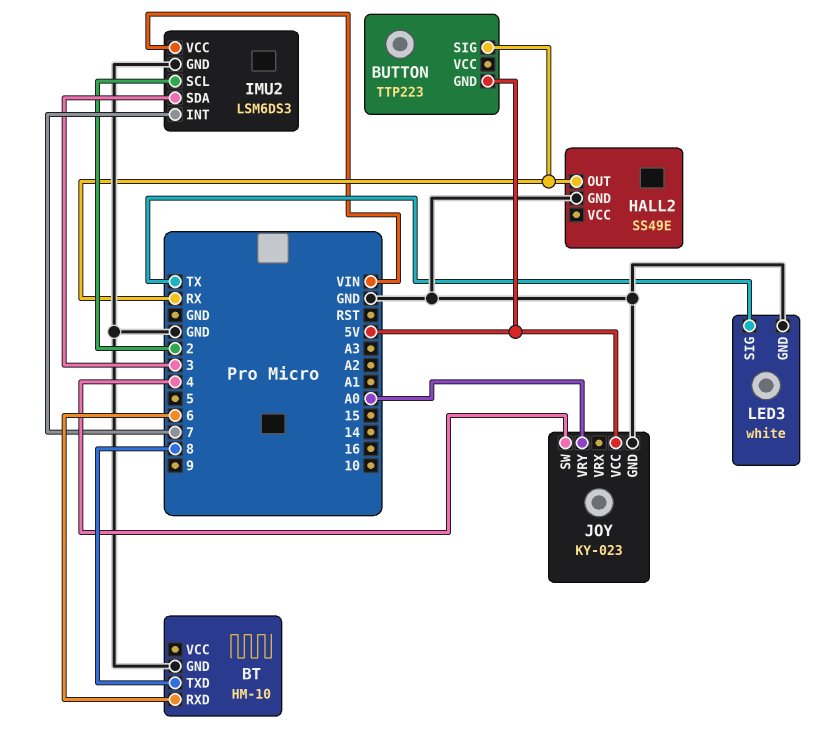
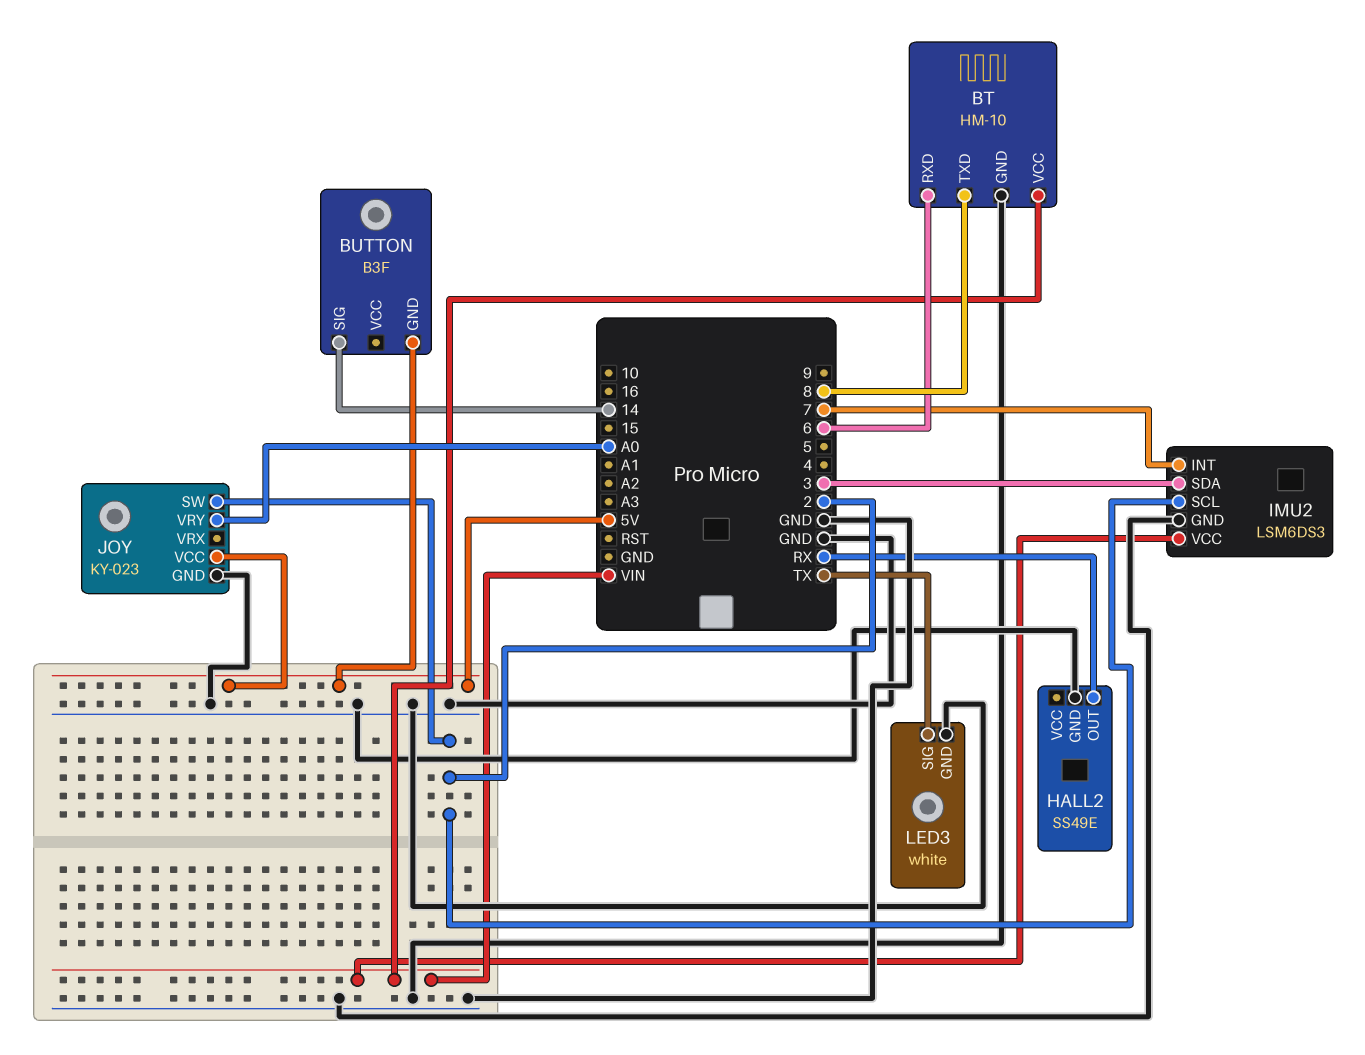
BT pin VCC: none -> VIN
BUTTON: TTP223 -> B3F
BUTTON pin SIG: RX -> 14
JOY pin SW: 4 -> 2

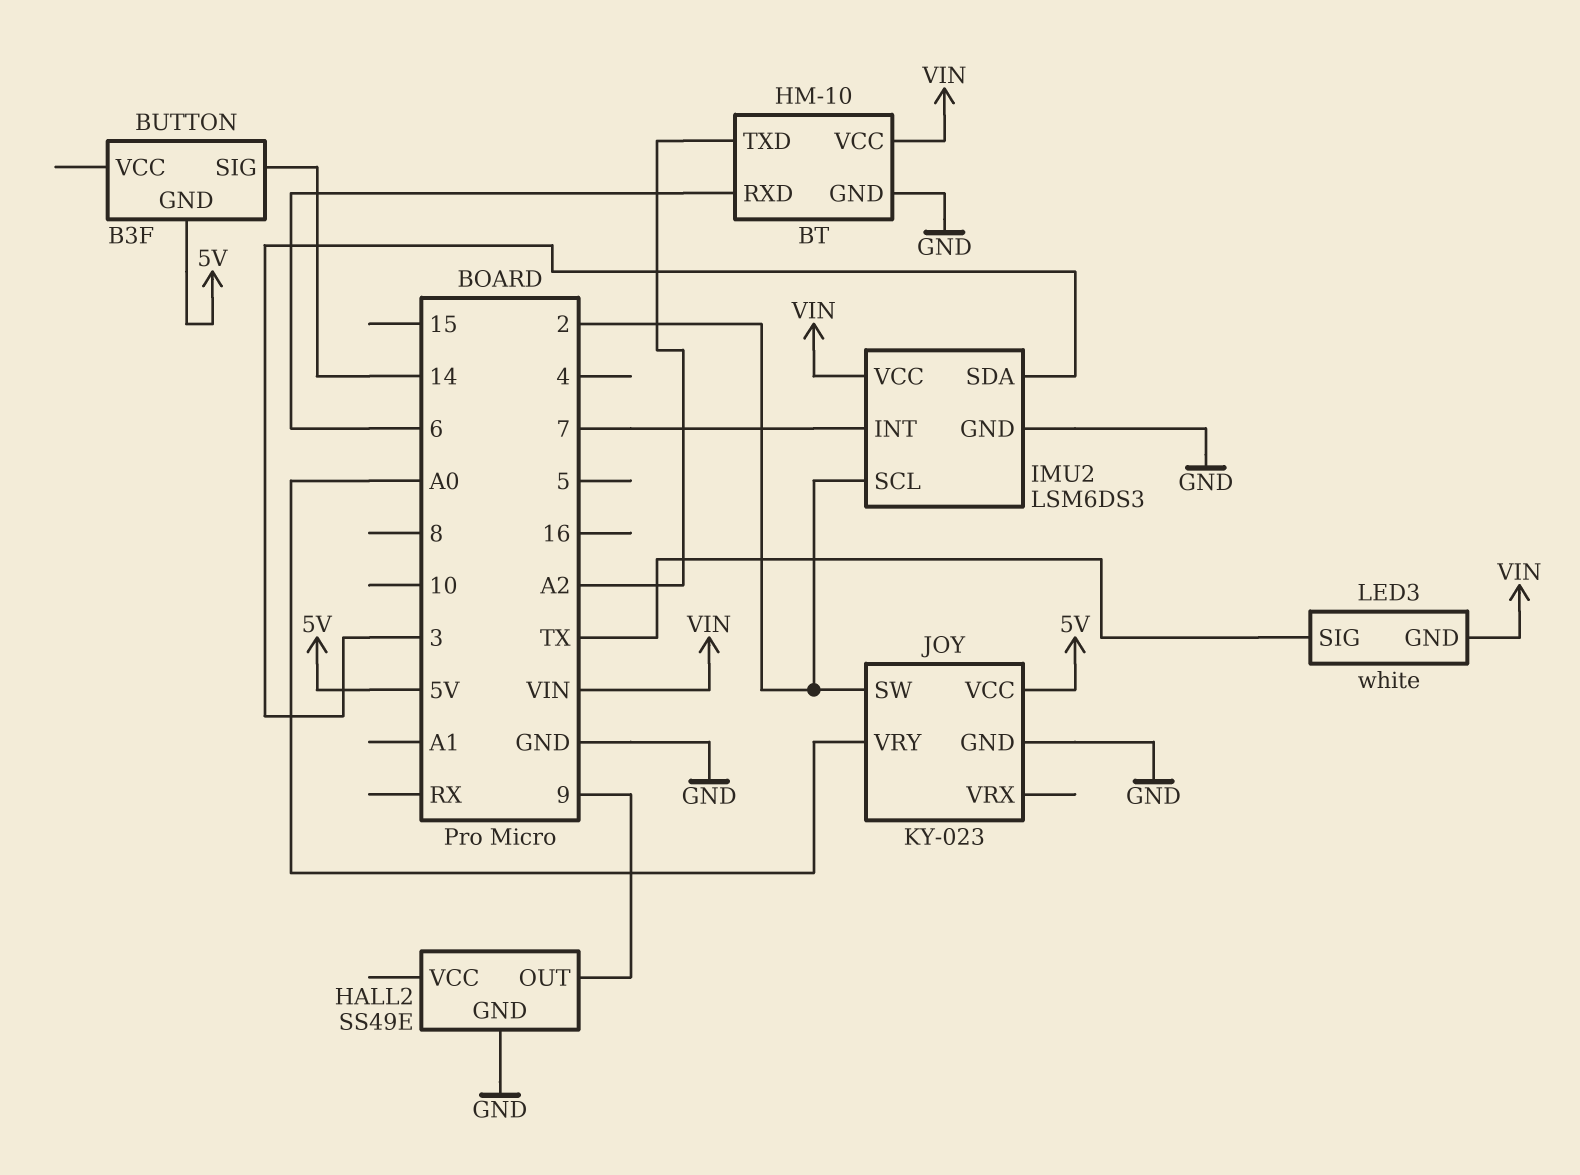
BT pin TXD: 8 -> A2
HALL2 pin OUT: RX -> 9
LED3 pin GND: GND -> VIN

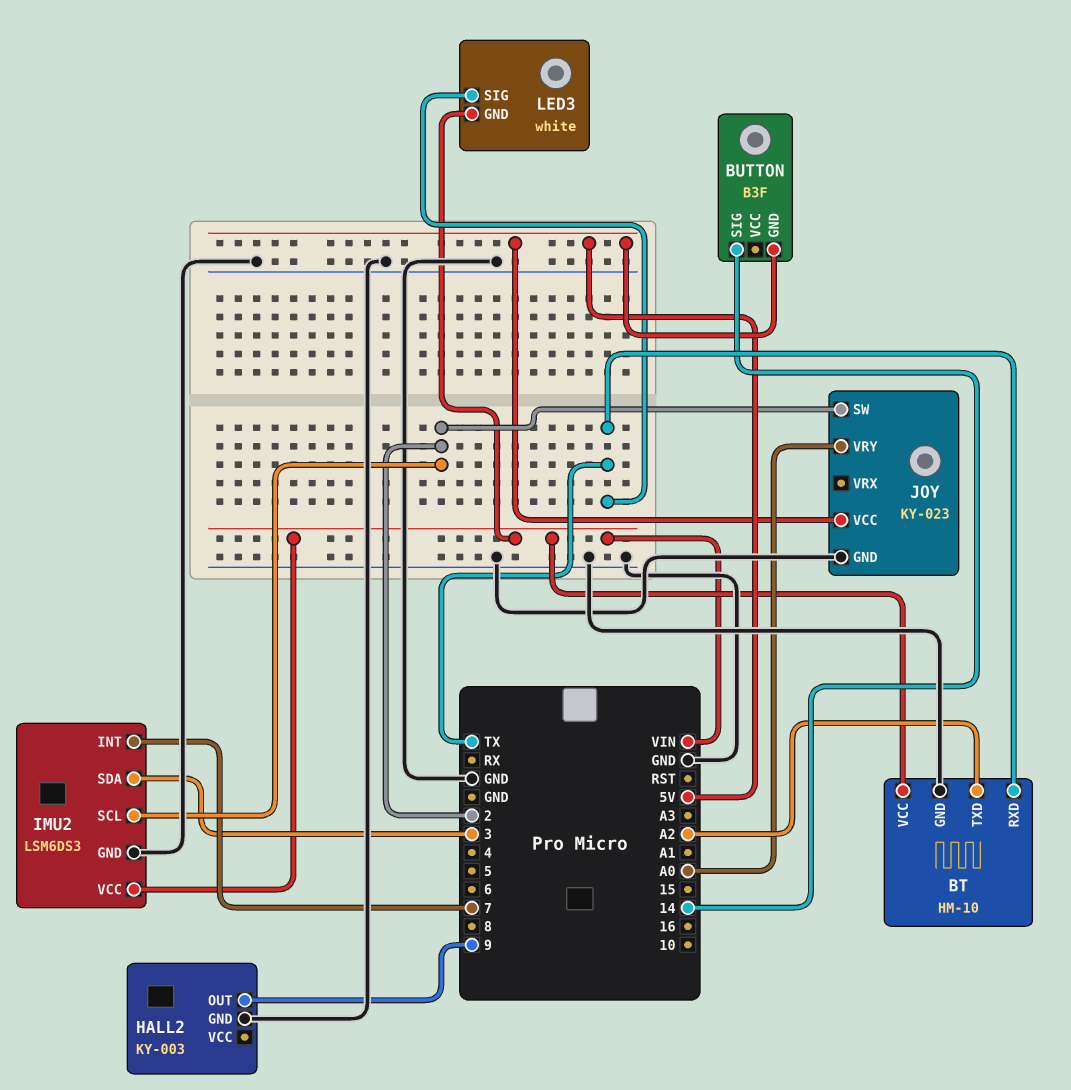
BT pin RXD: 6 -> TX
HALL2: SS49E -> KY-003

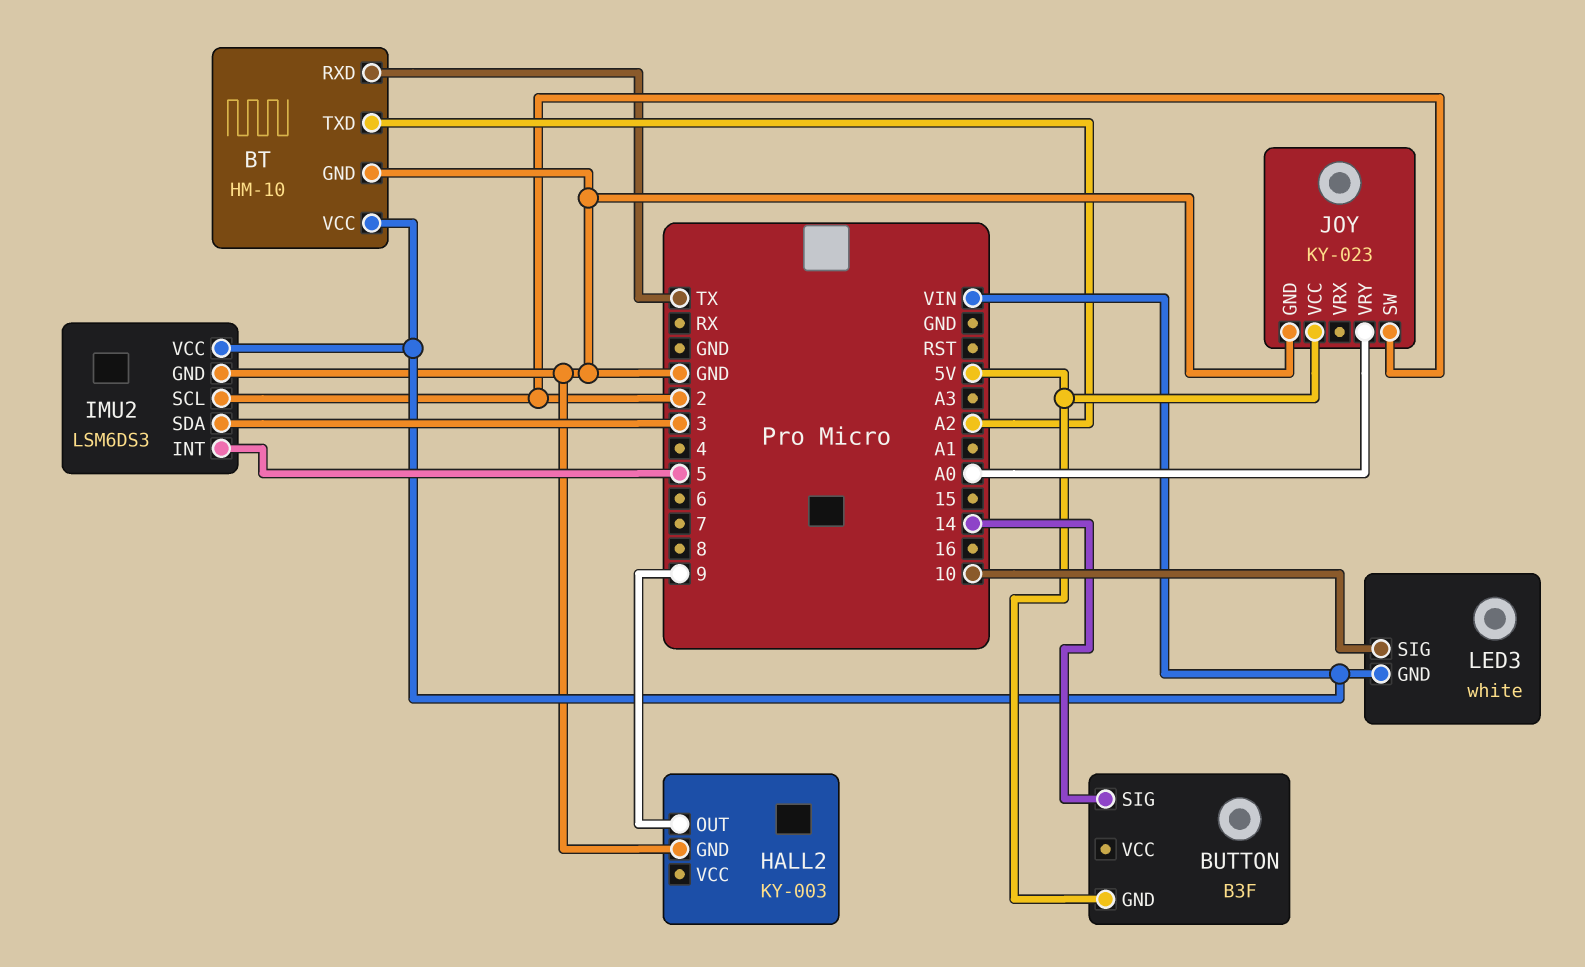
IMU2 pin INT: 7 -> 5
LED3 pin SIG: TX -> 10

